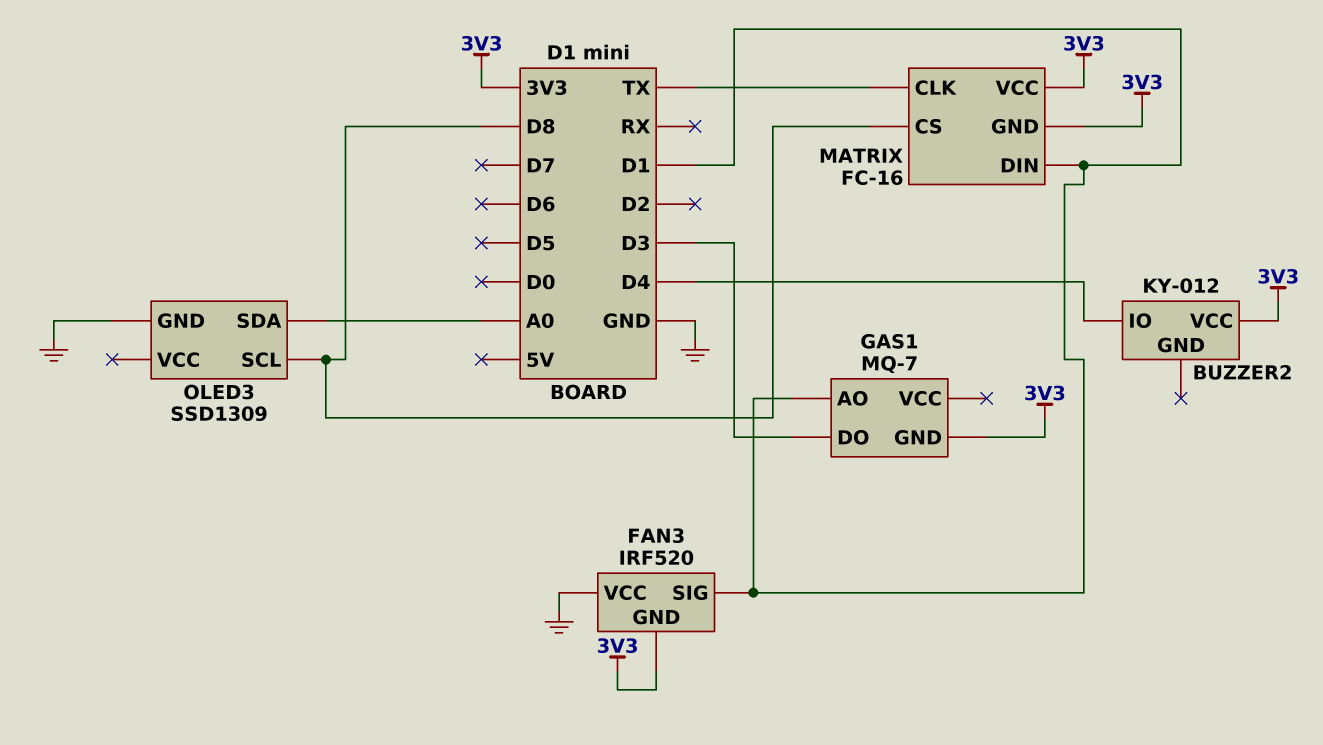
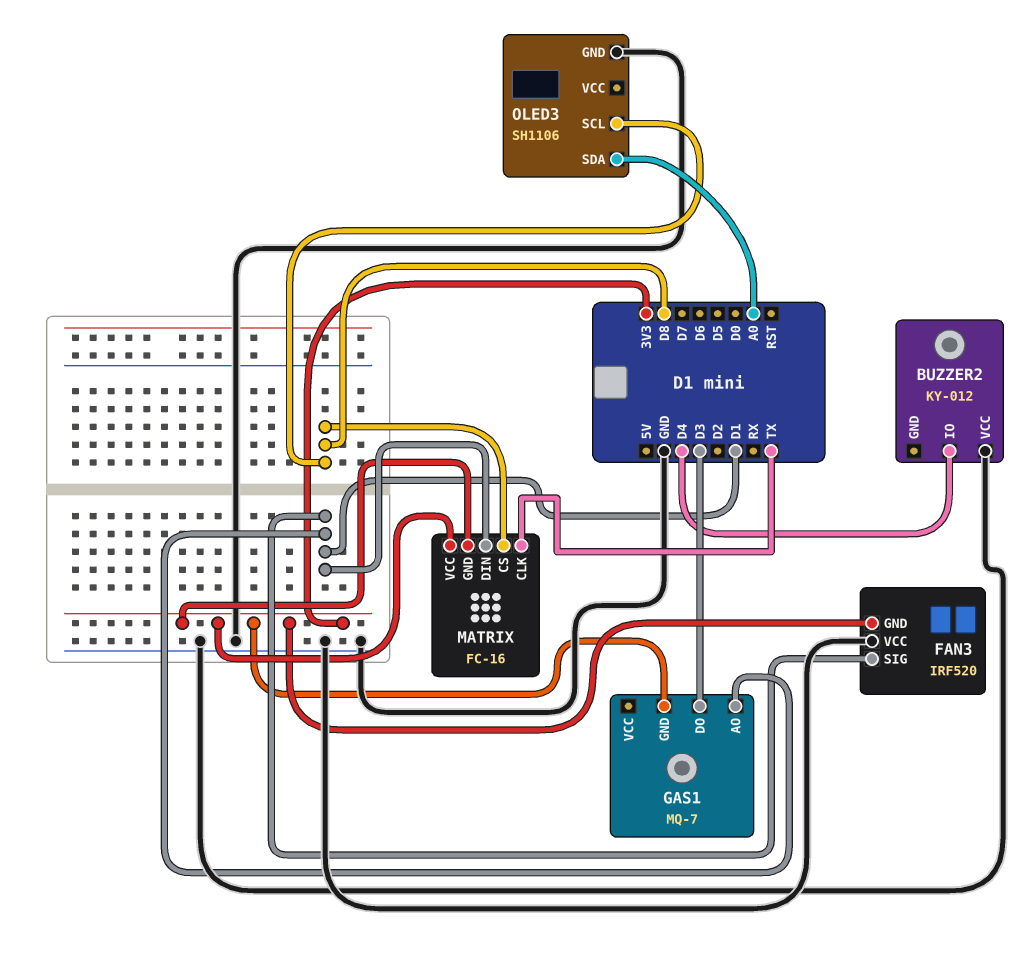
BUZZER2 pin VCC: 3V3 -> GND
OLED3: SSD1309 -> SH1106

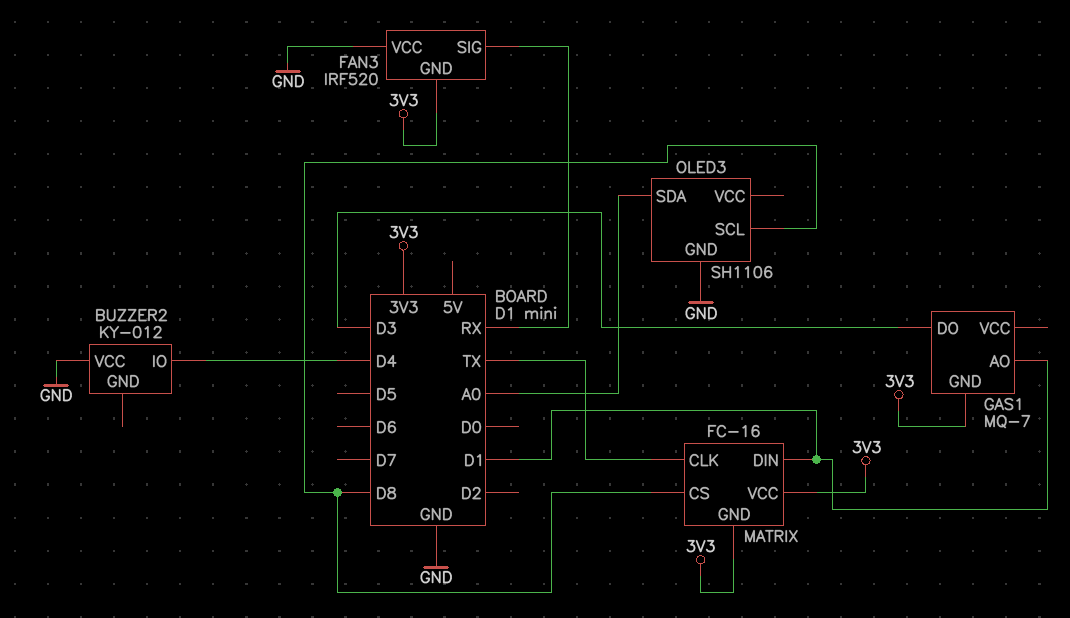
FAN3 pin SIG: D1 -> RX

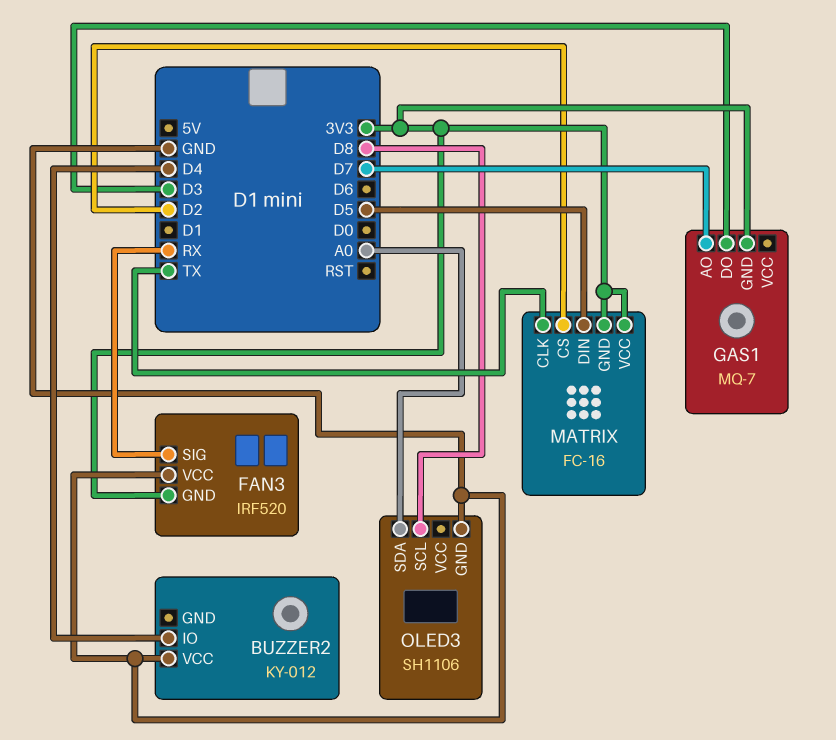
GAS1 pin AO: D1 -> D7
MATRIX pin CS: D8 -> D2
MATRIX pin DIN: D1 -> D5

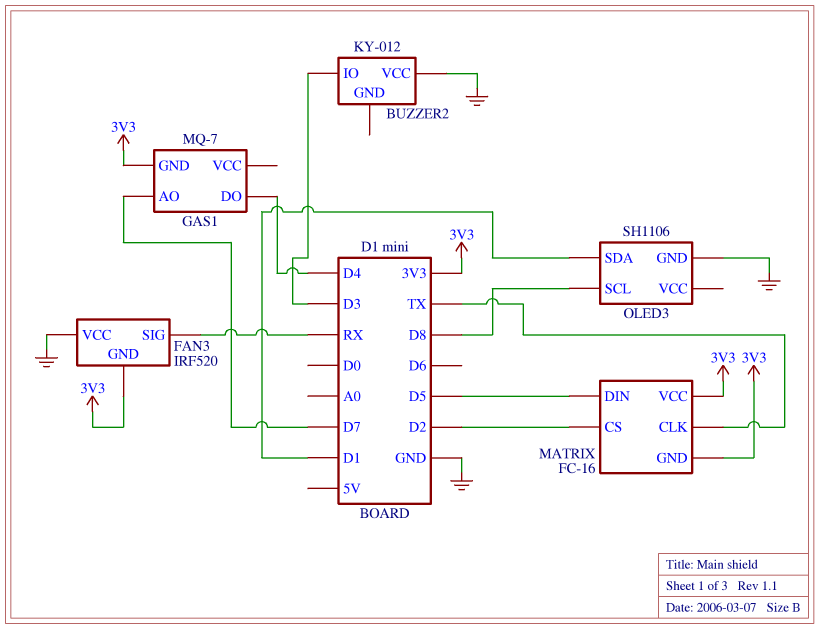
BUZZER2 pin IO: D4 -> D3
GAS1 pin DO: D3 -> D4
OLED3 pin SDA: A0 -> D1

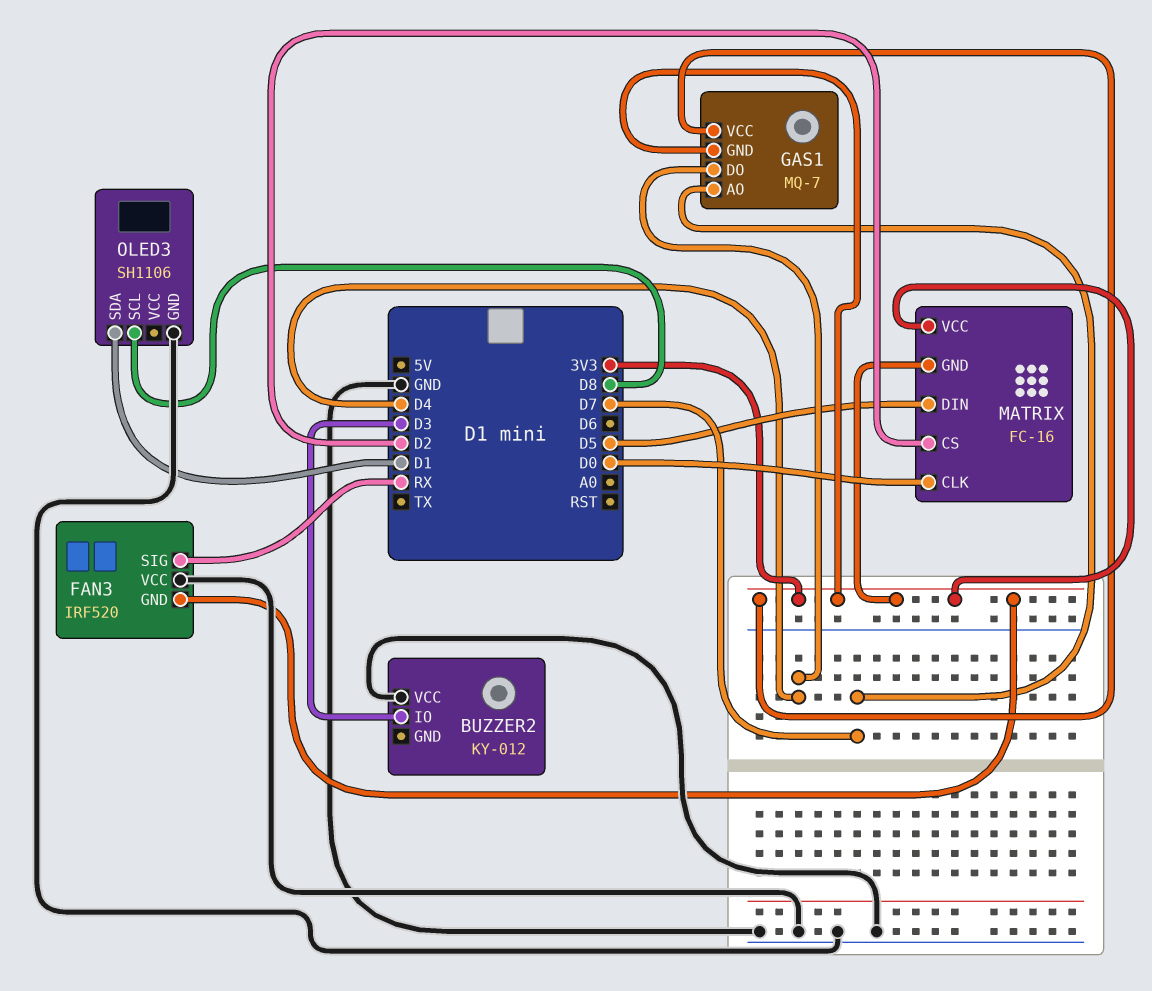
GAS1 pin VCC: none -> 3V3
MATRIX pin CLK: TX -> D0

